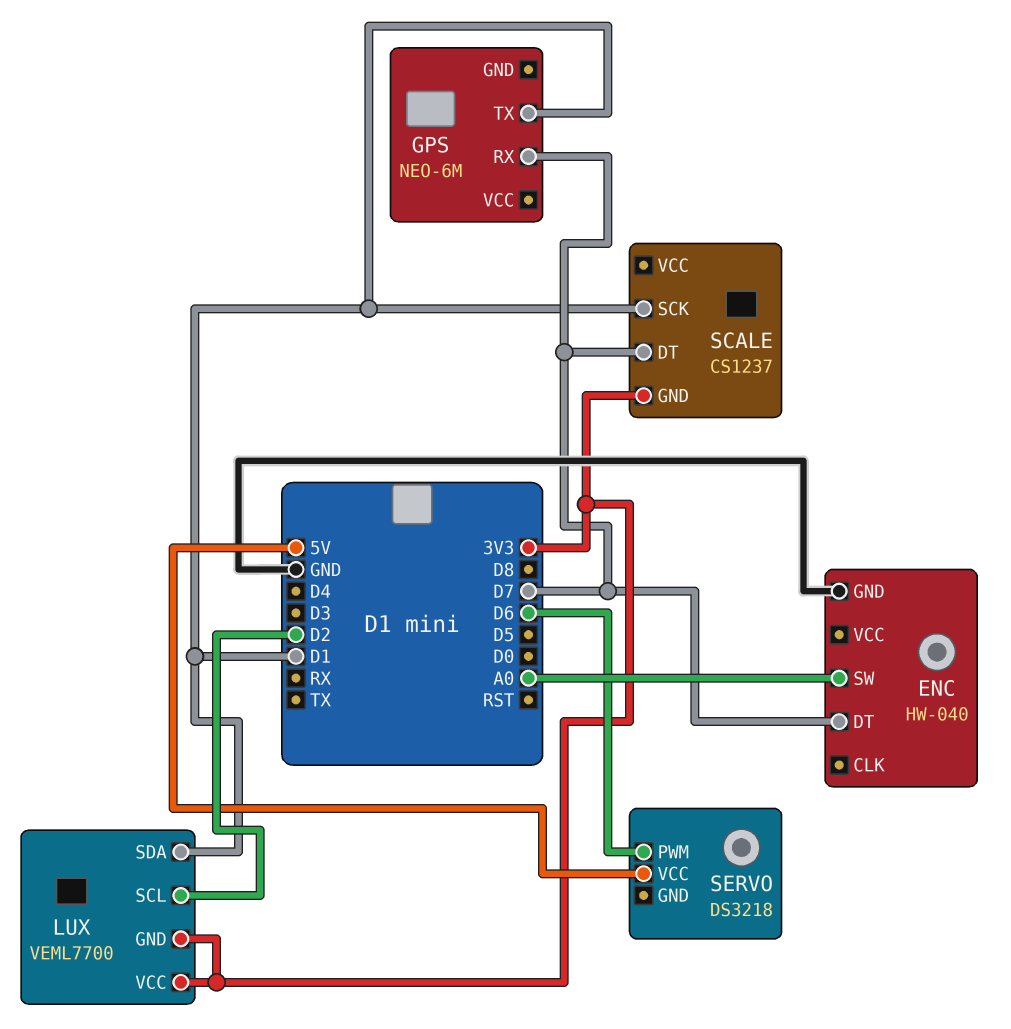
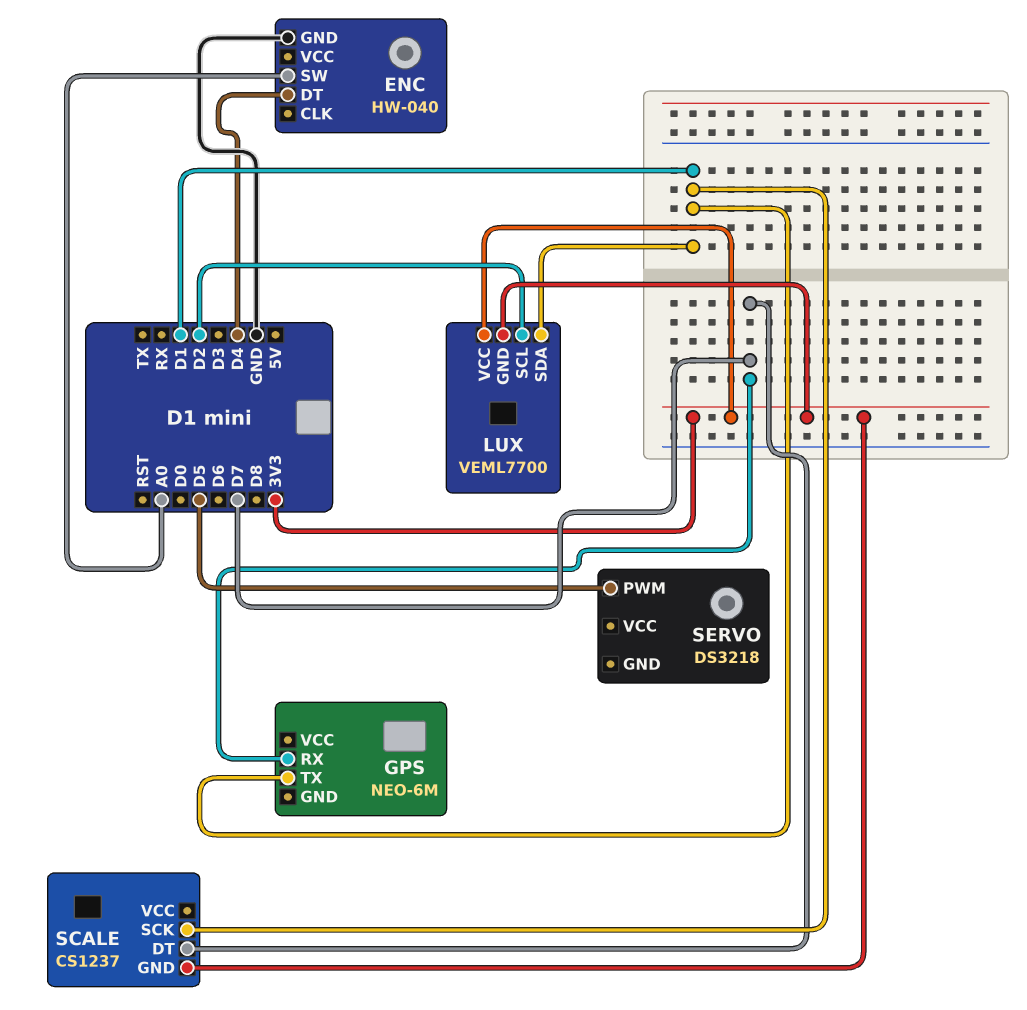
ENC pin DT: D7 -> D4
SERVO pin PWM: D6 -> D5
SERVO pin VCC: 5V -> none

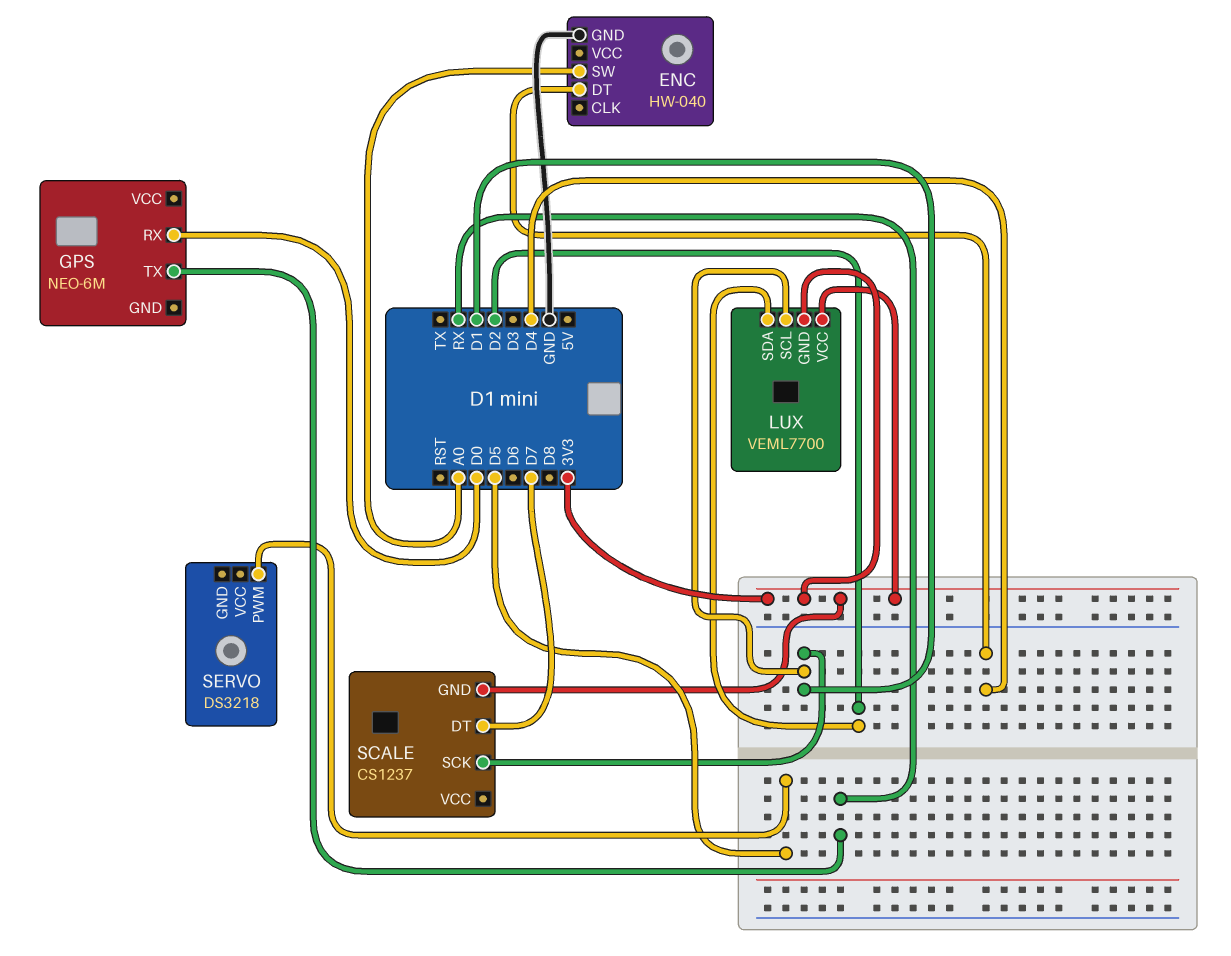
GPS pin RX: D7 -> D0
GPS pin TX: D1 -> RX
LUX pin SCL: D2 -> D1
LUX pin SDA: D1 -> D2

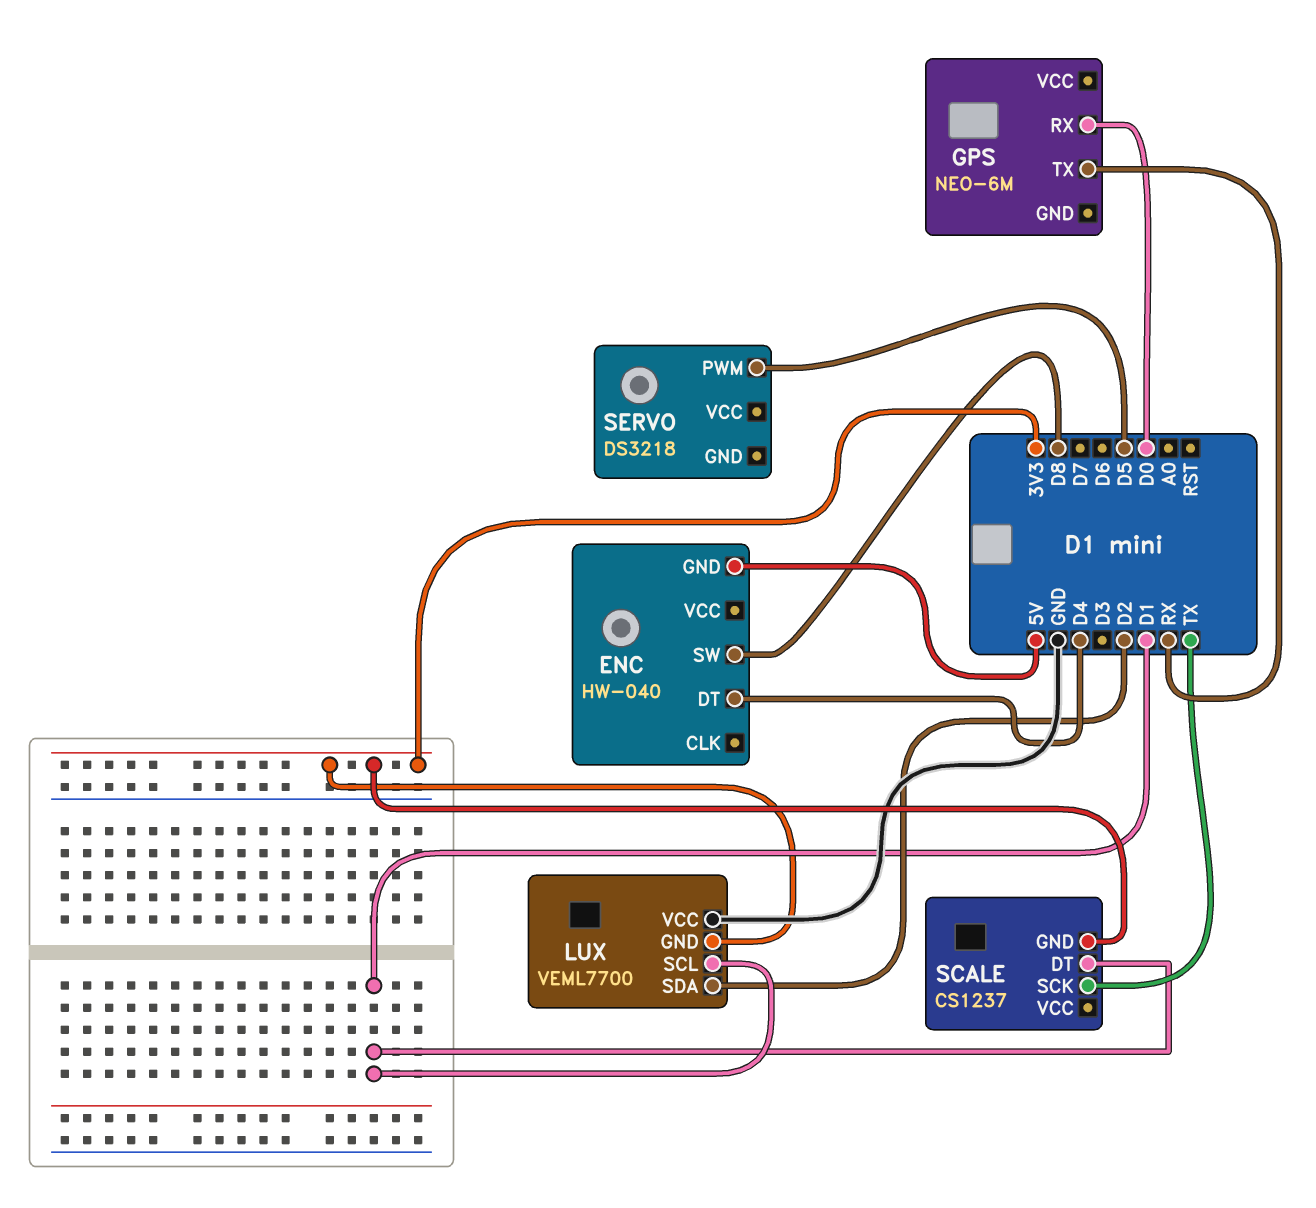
ENC pin GND: GND -> 5V
ENC pin SW: A0 -> D8
LUX pin VCC: 3V3 -> GND
SCALE pin DT: D7 -> D1
SCALE pin SCK: D1 -> TX

